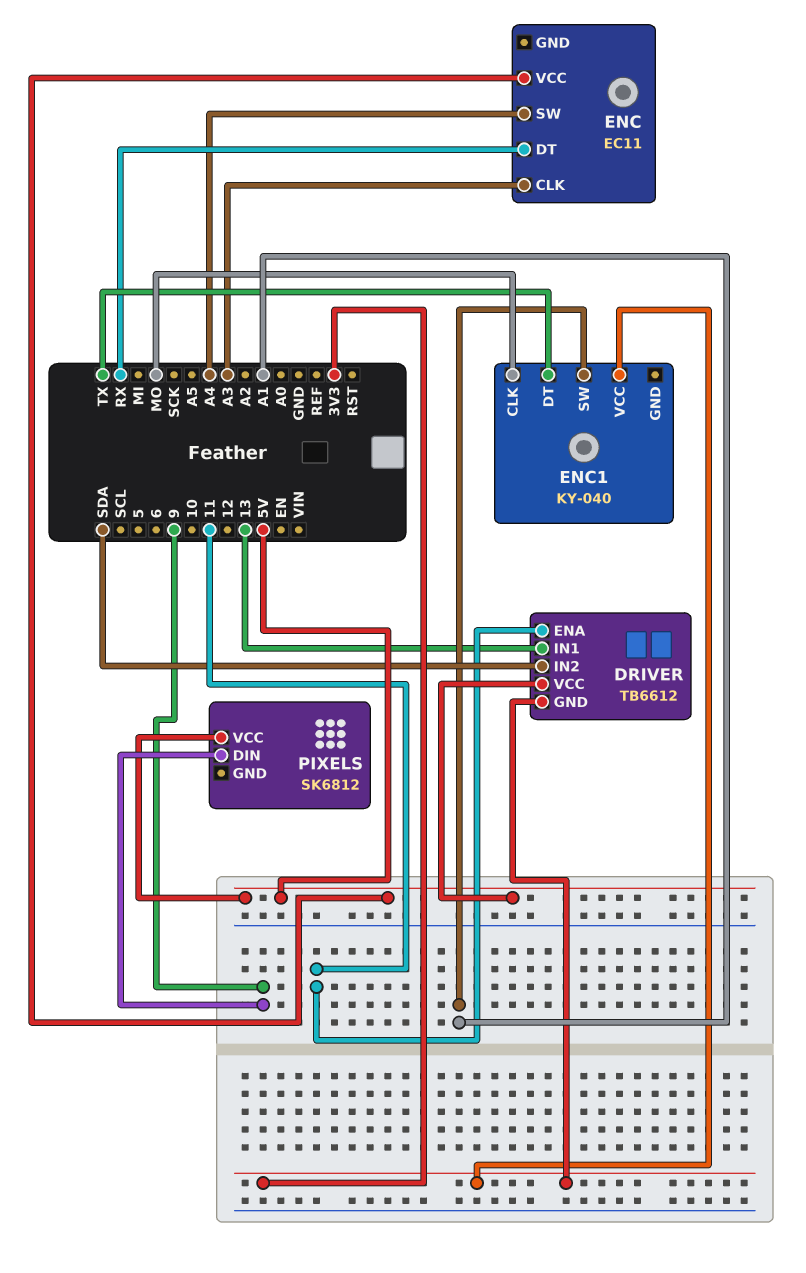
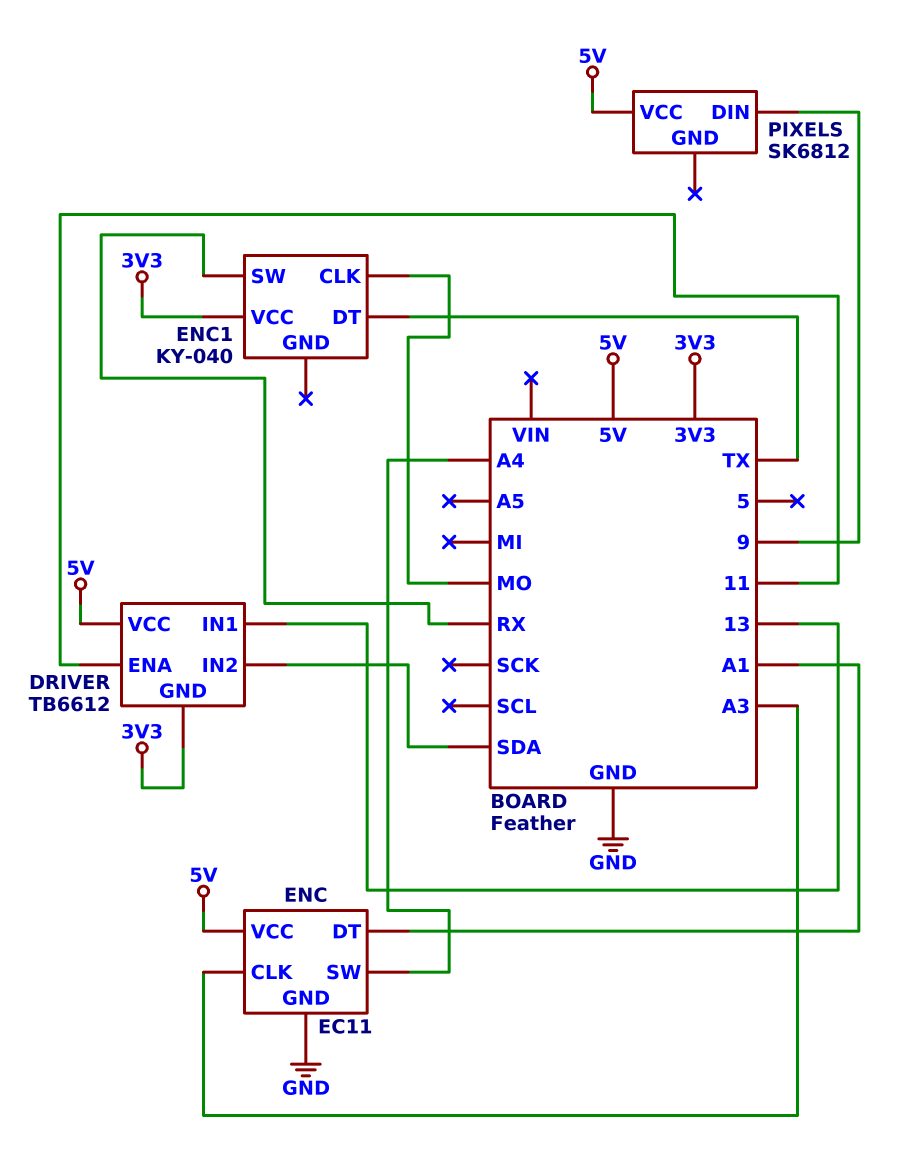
ENC pin DT: RX -> A1
ENC pin GND: none -> GND
ENC1 pin SW: A1 -> RX

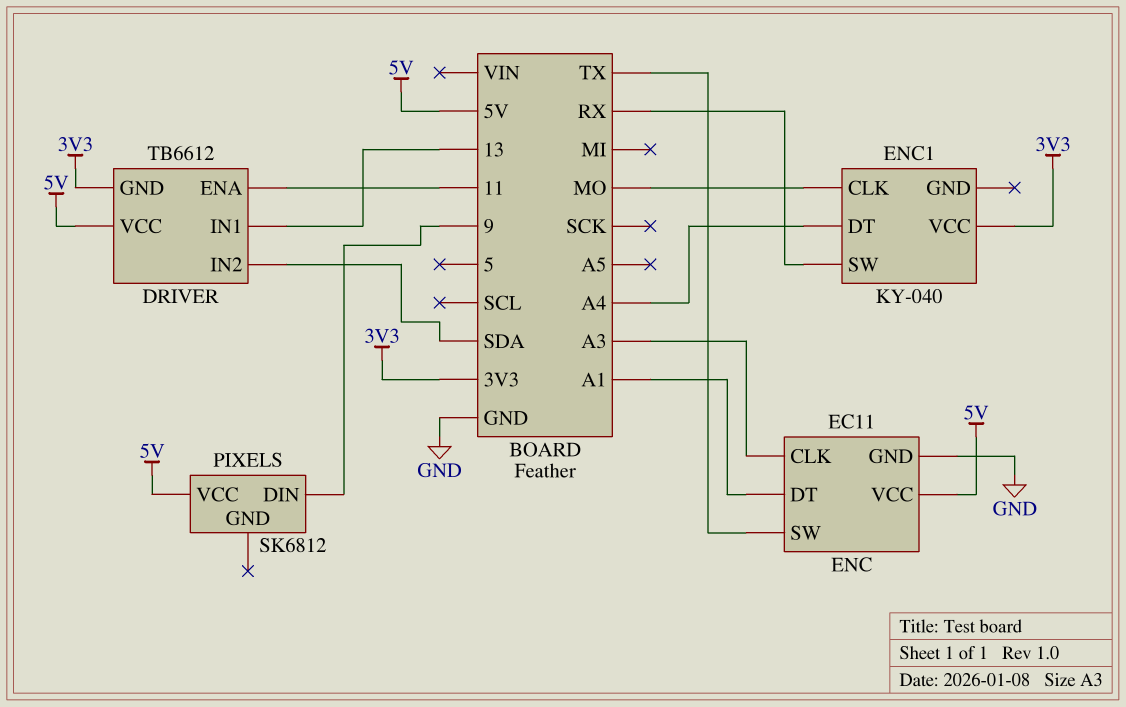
ENC pin SW: A4 -> TX
ENC1 pin DT: TX -> A4

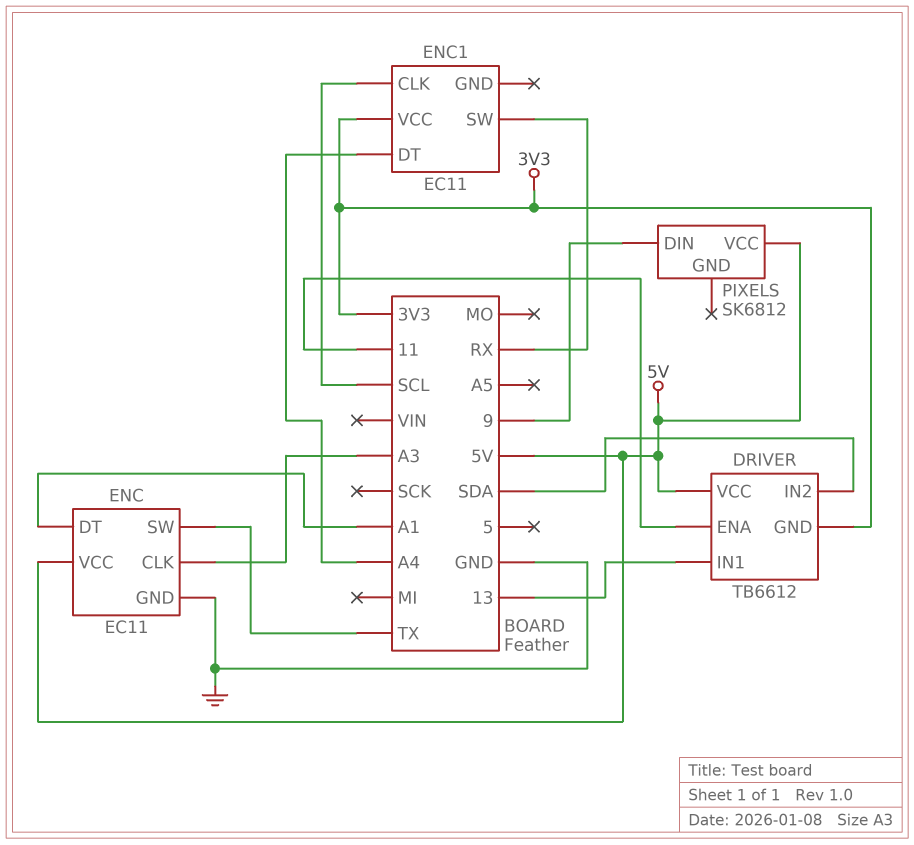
ENC1: KY-040 -> EC11
ENC1 pin CLK: MO -> SCL

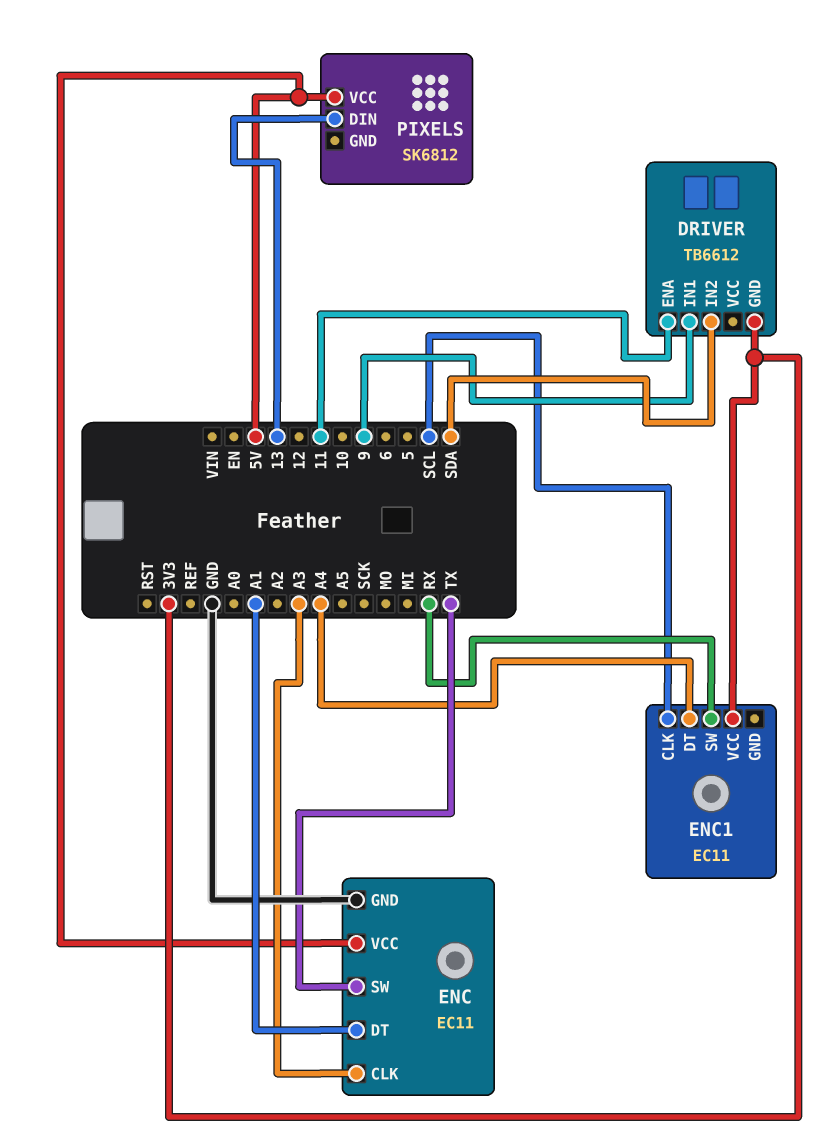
DRIVER pin IN1: 13 -> 9
DRIVER pin VCC: 5V -> none
PIXELS pin DIN: 9 -> 13

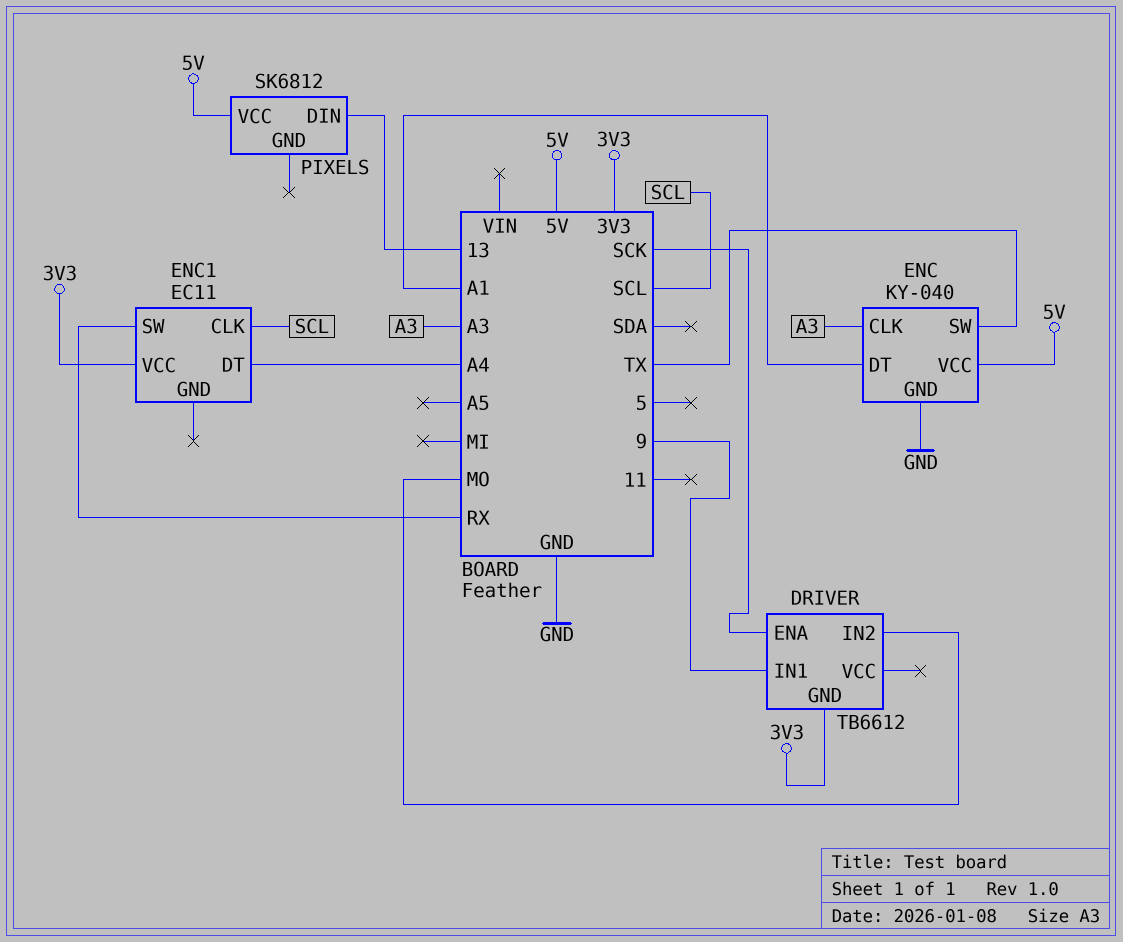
DRIVER pin ENA: 11 -> SCK
DRIVER pin IN2: SDA -> MO
ENC: EC11 -> KY-040

